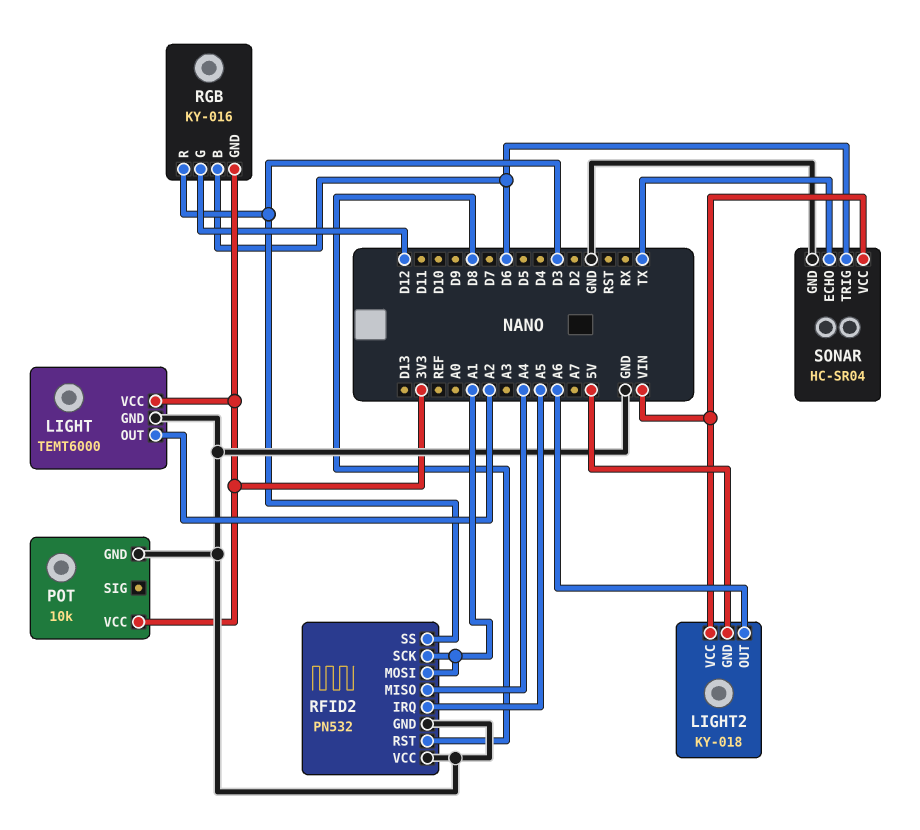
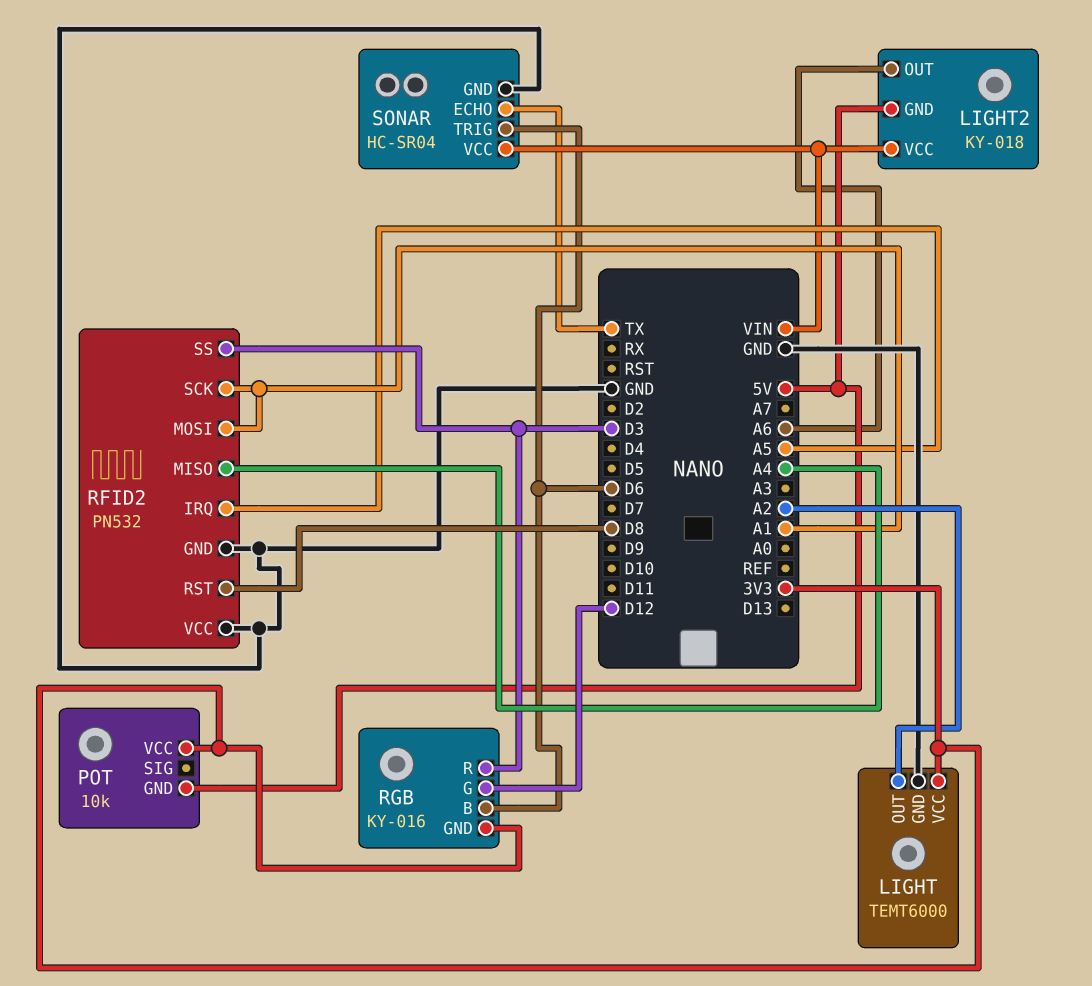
POT pin GND: GND -> 5V

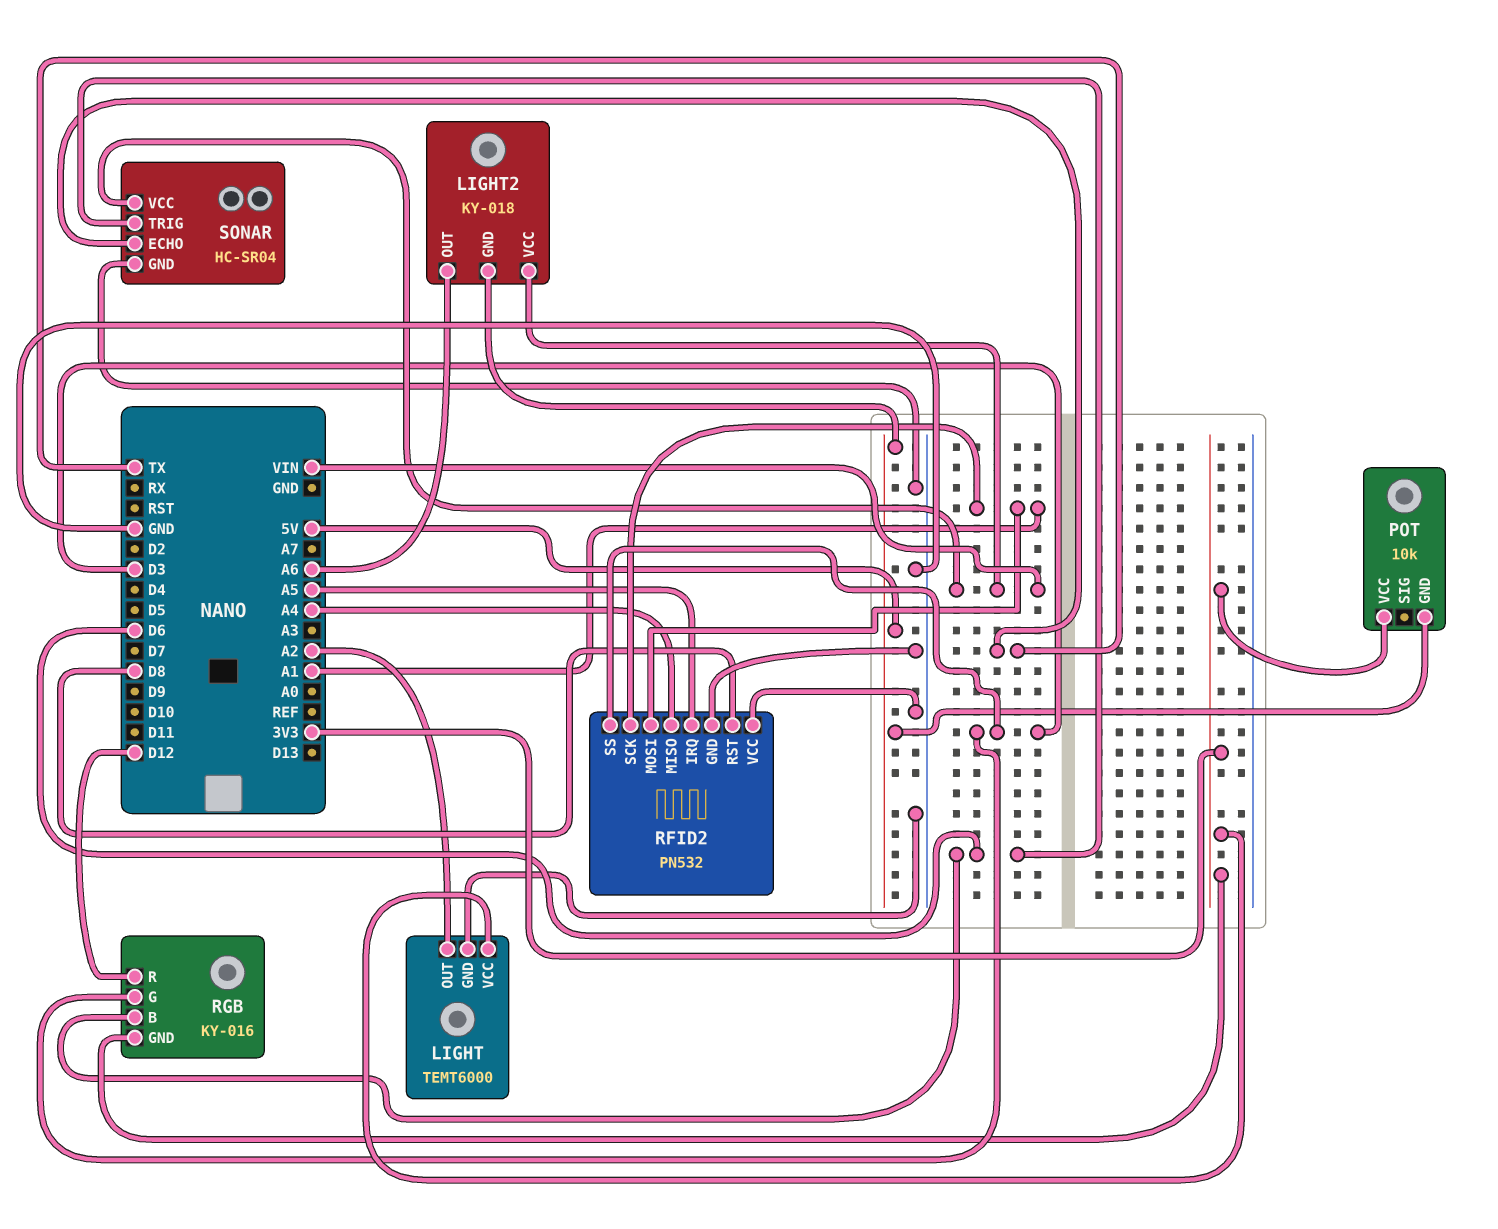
RGB pin G: D12 -> D3
RGB pin R: D3 -> D12

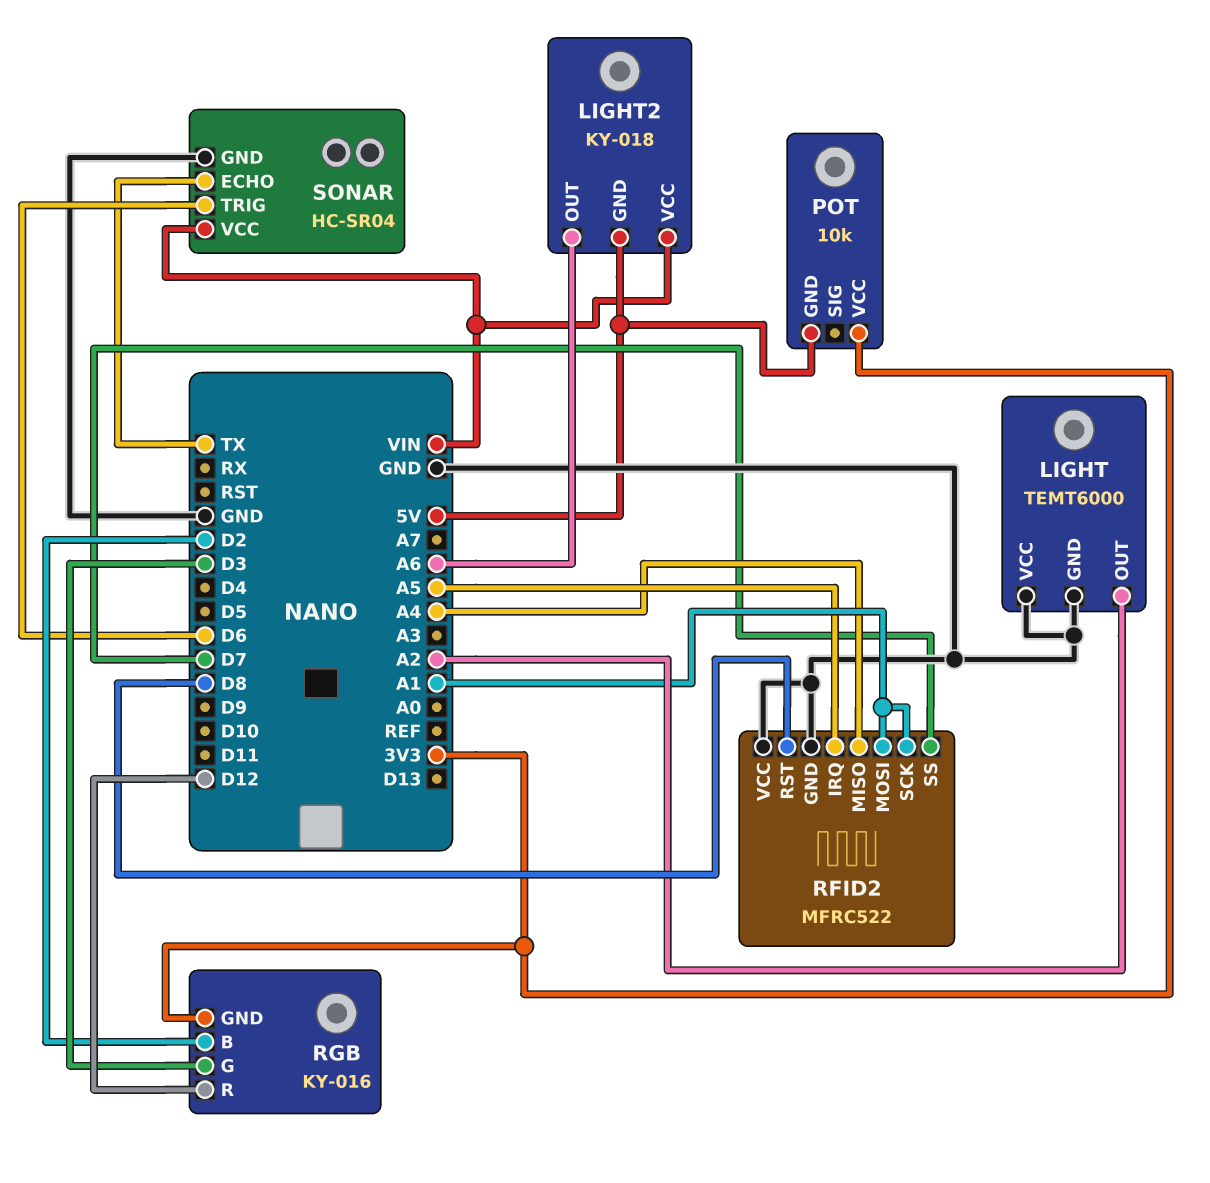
LIGHT pin VCC: 3V3 -> GND
RFID2: PN532 -> MFRC522
RFID2 pin SS: D3 -> D7
RGB pin B: D6 -> D2

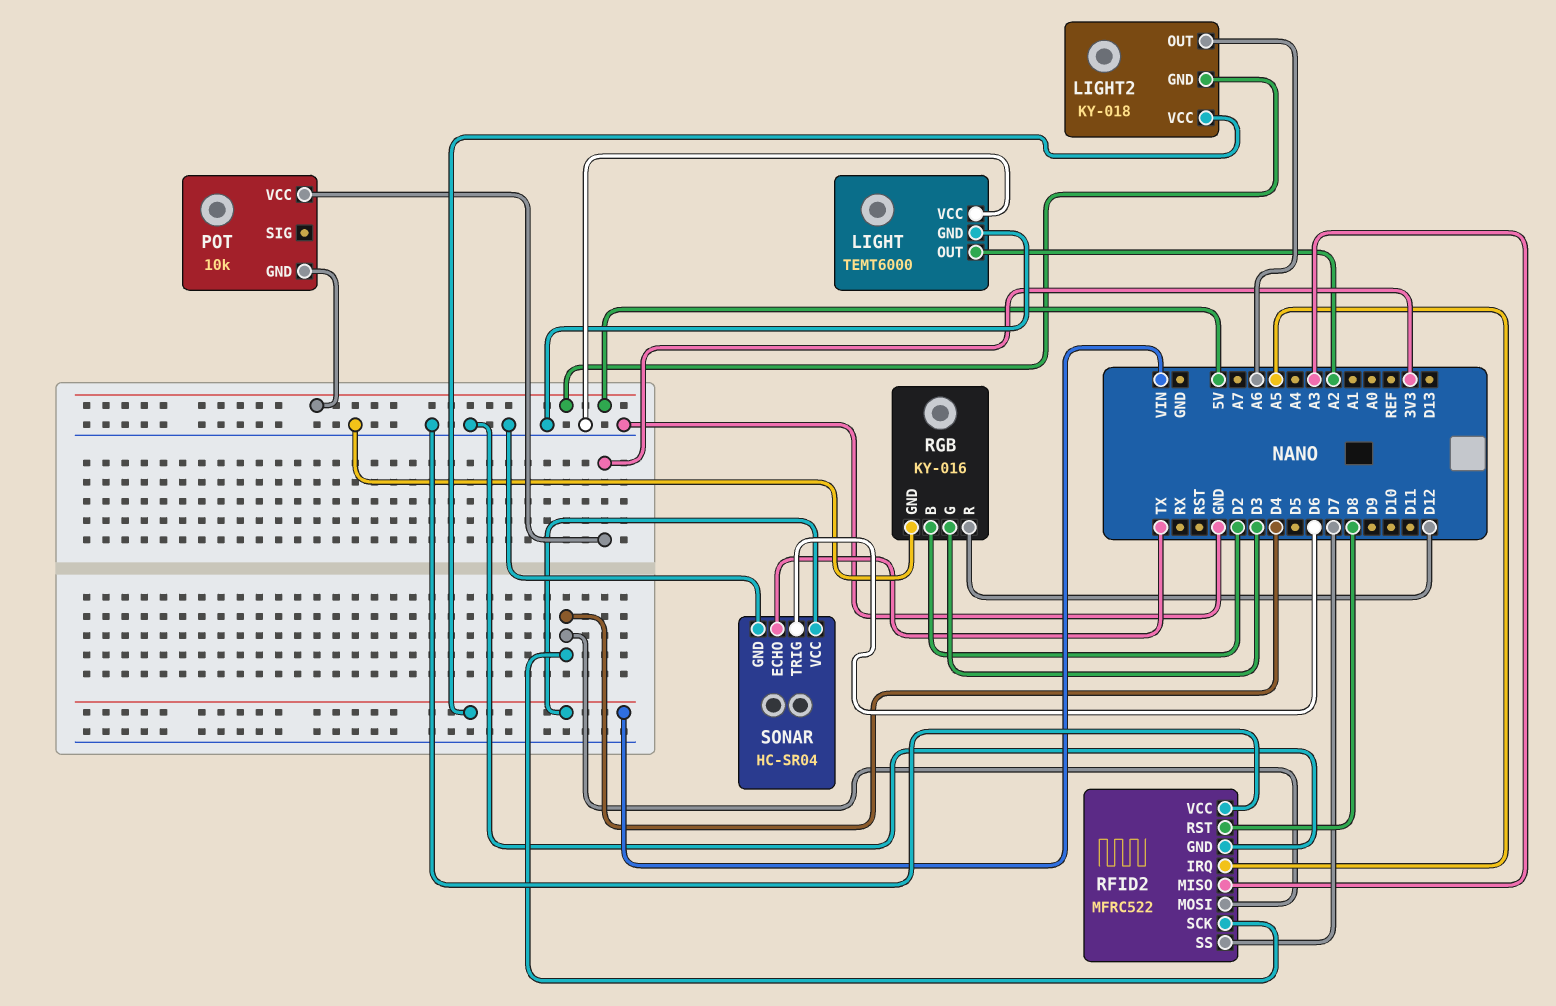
RFID2 pin MISO: A4 -> A3
RFID2 pin MOSI: A1 -> D4
RFID2 pin SCK: A1 -> D4
RGB pin GND: 3V3 -> GND

